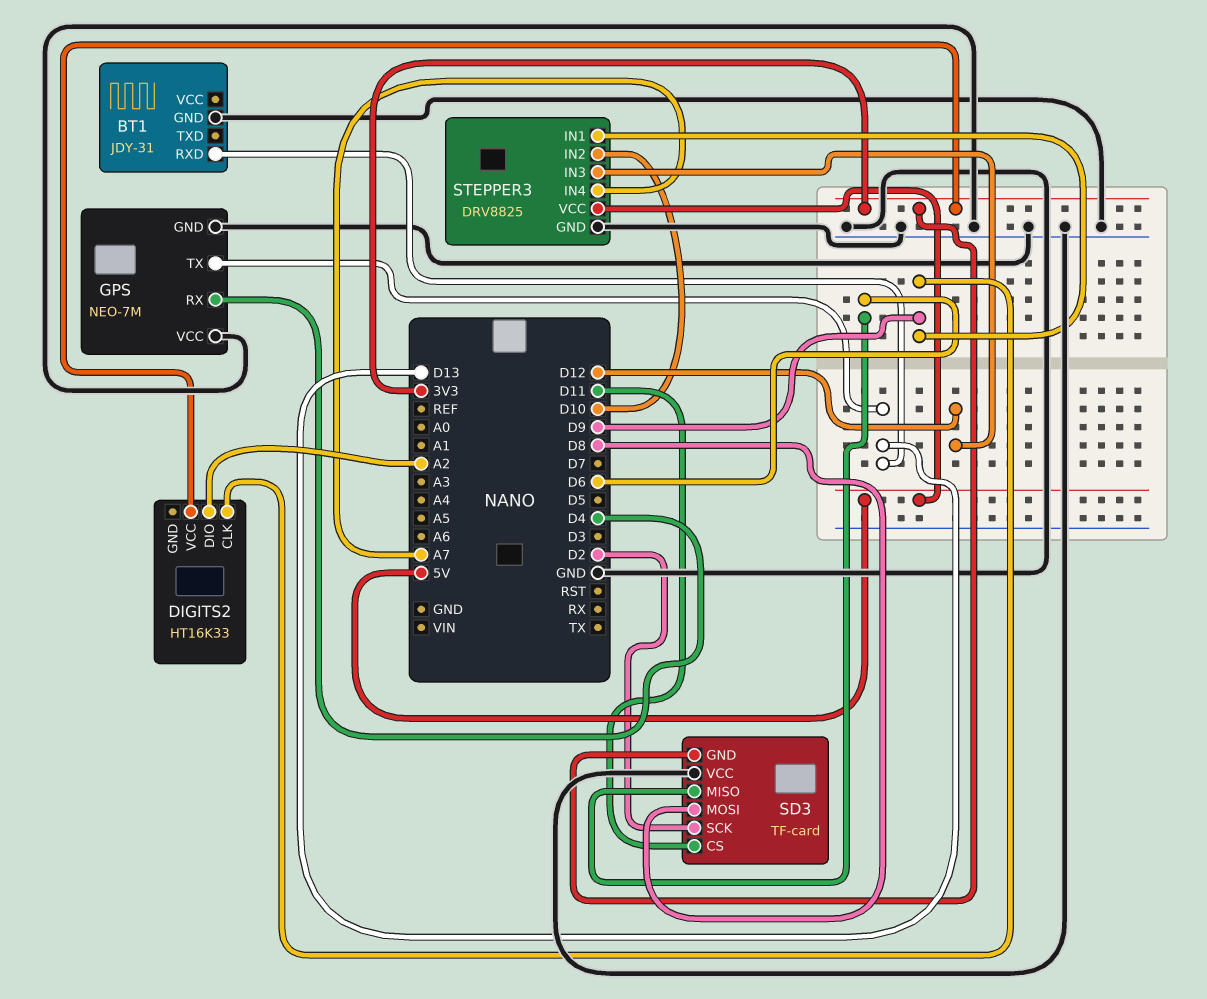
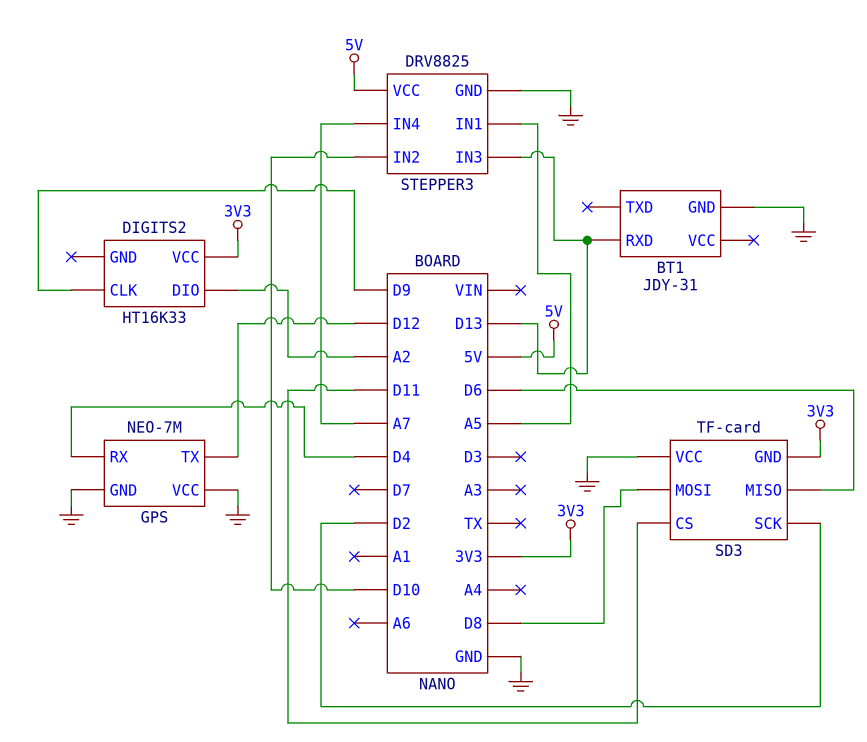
GPS pin TX: D13 -> D12
STEPPER3 pin IN1: D9 -> A5
STEPPER3 pin IN3: D12 -> D13

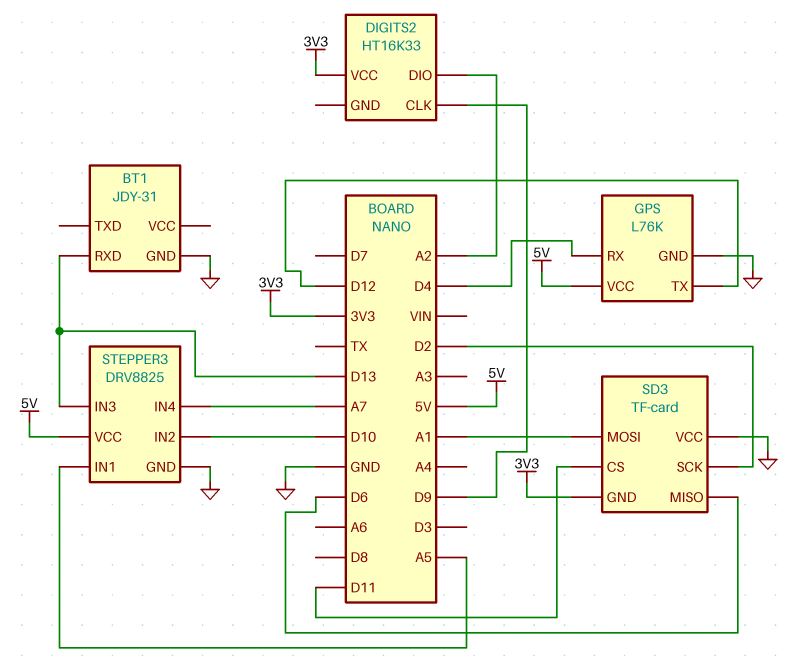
GPS: NEO-7M -> L76K
GPS pin VCC: GND -> 5V
SD3 pin MOSI: D8 -> A1

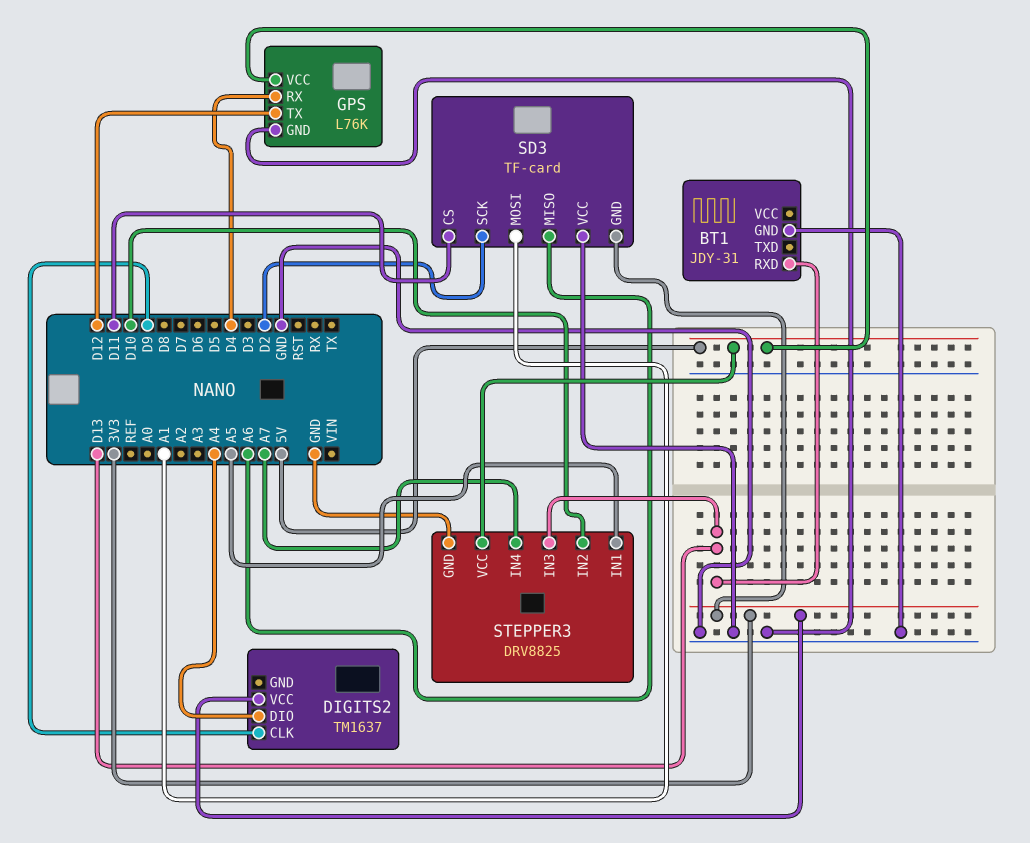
DIGITS2: HT16K33 -> TM1637
DIGITS2 pin DIO: A2 -> A4
SD3 pin MISO: D6 -> A6

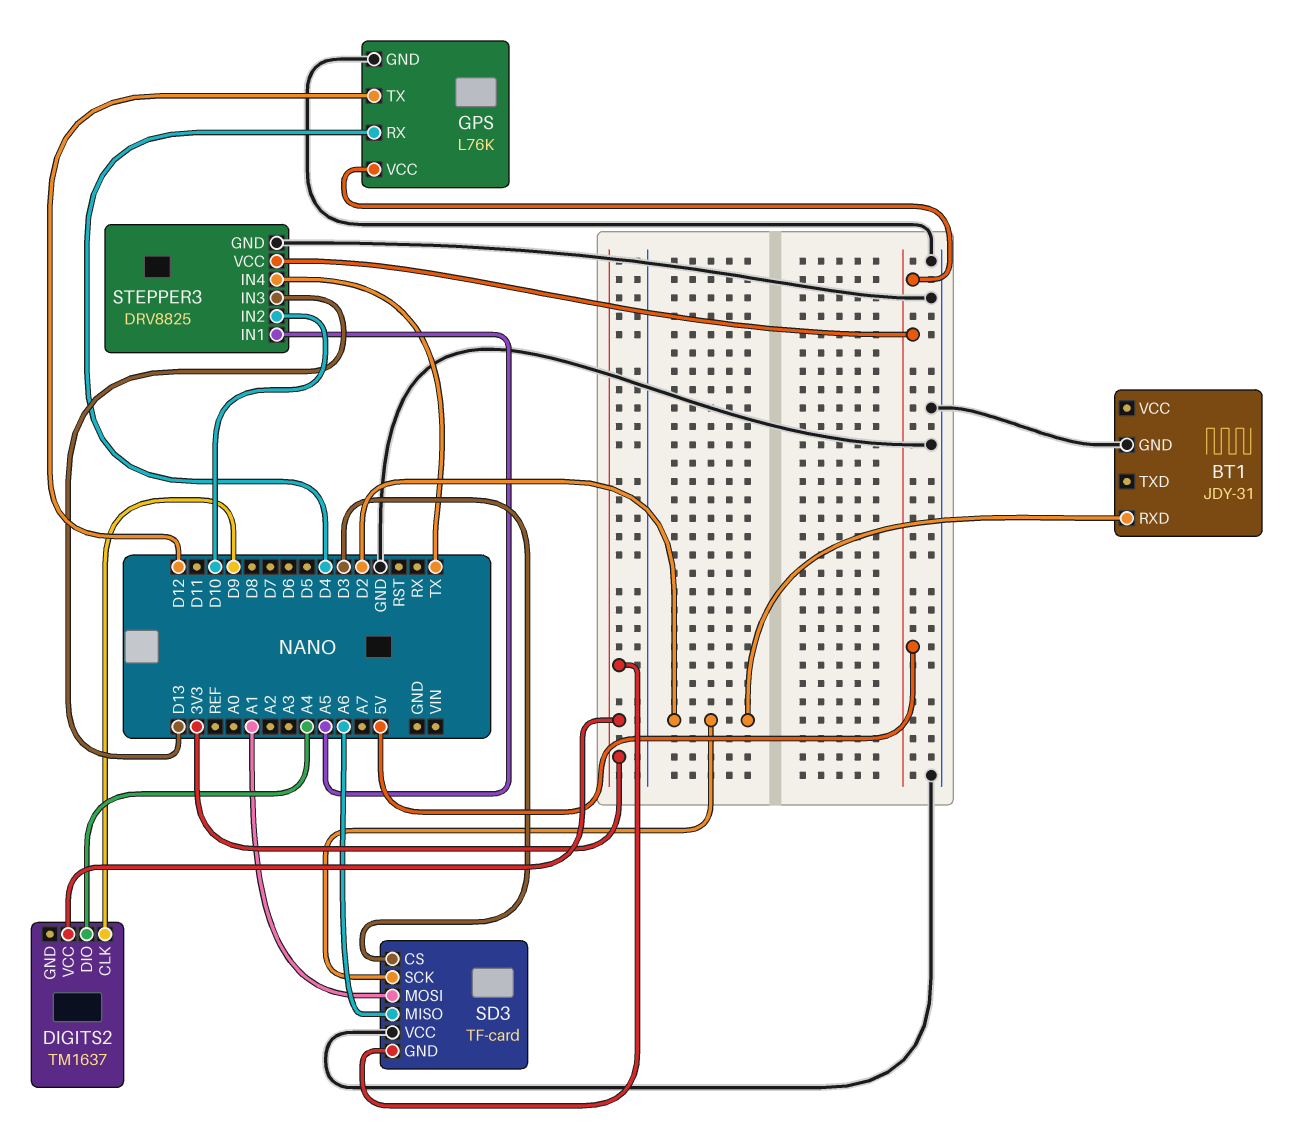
BT1 pin RXD: D13 -> D2
SD3 pin CS: D11 -> D3
STEPPER3 pin IN4: A7 -> TX

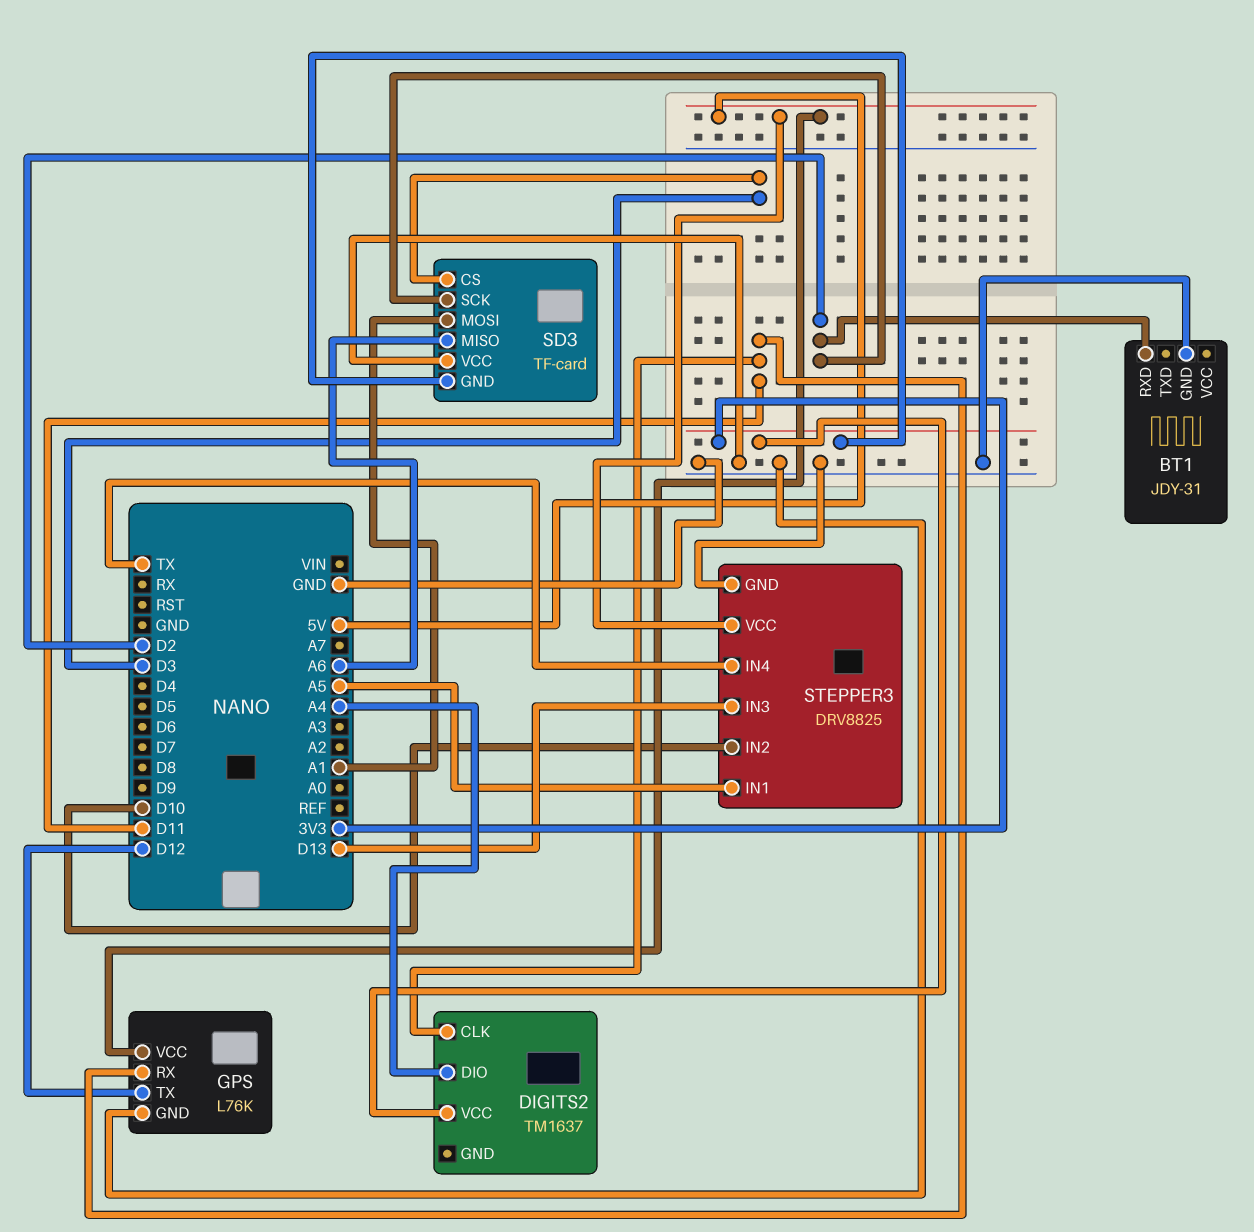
DIGITS2 pin CLK: D9 -> D11
GPS pin RX: D4 -> D11

